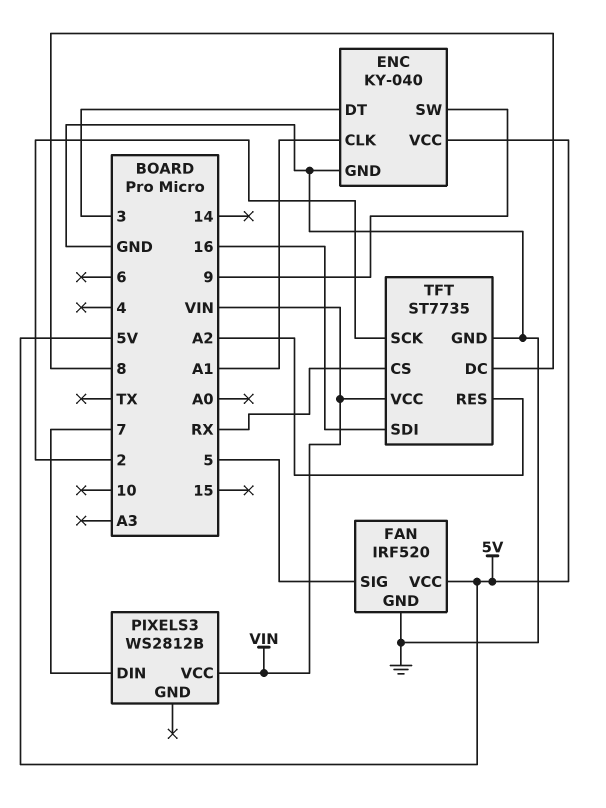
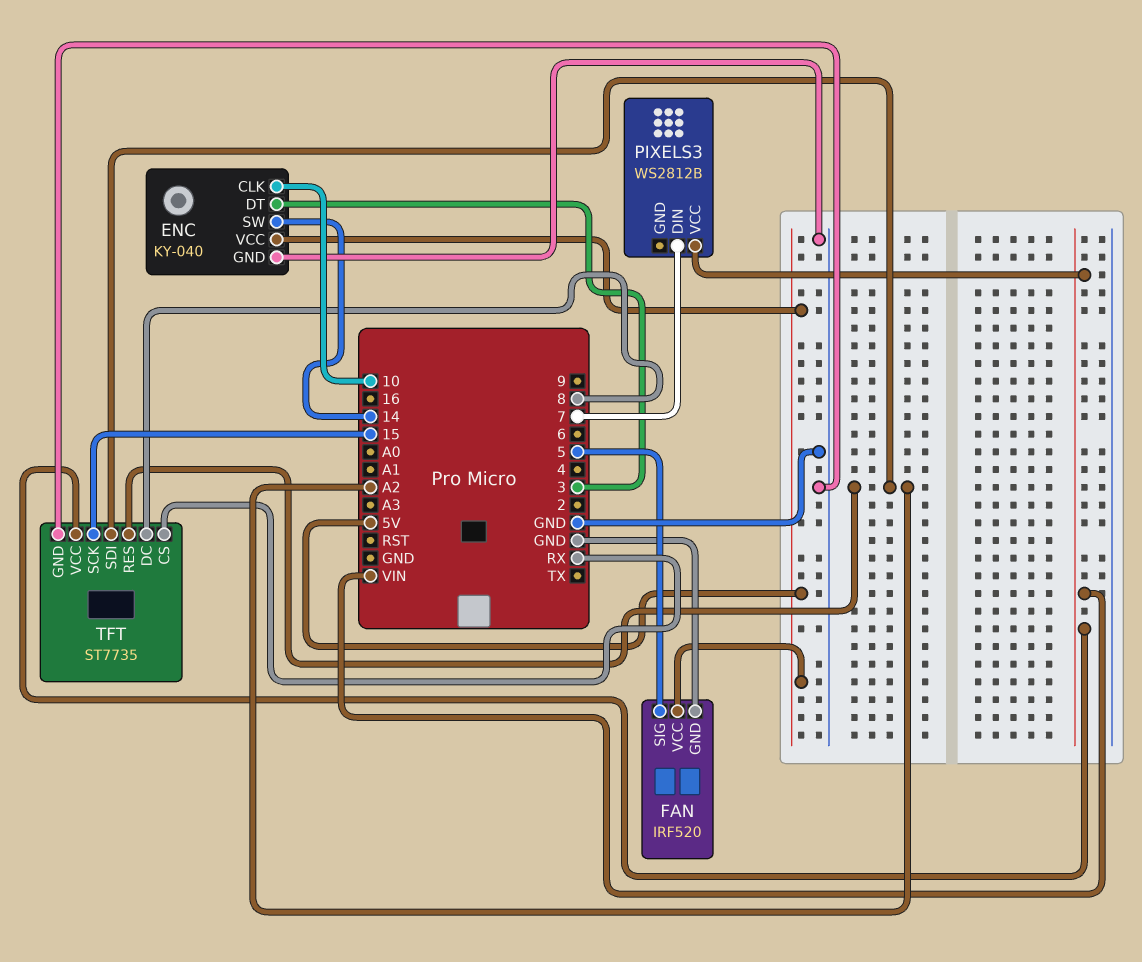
ENC pin CLK: A1 -> 10
ENC pin SW: 9 -> 14
TFT pin SCK: 2 -> 15
TFT pin SDI: 16 -> A2

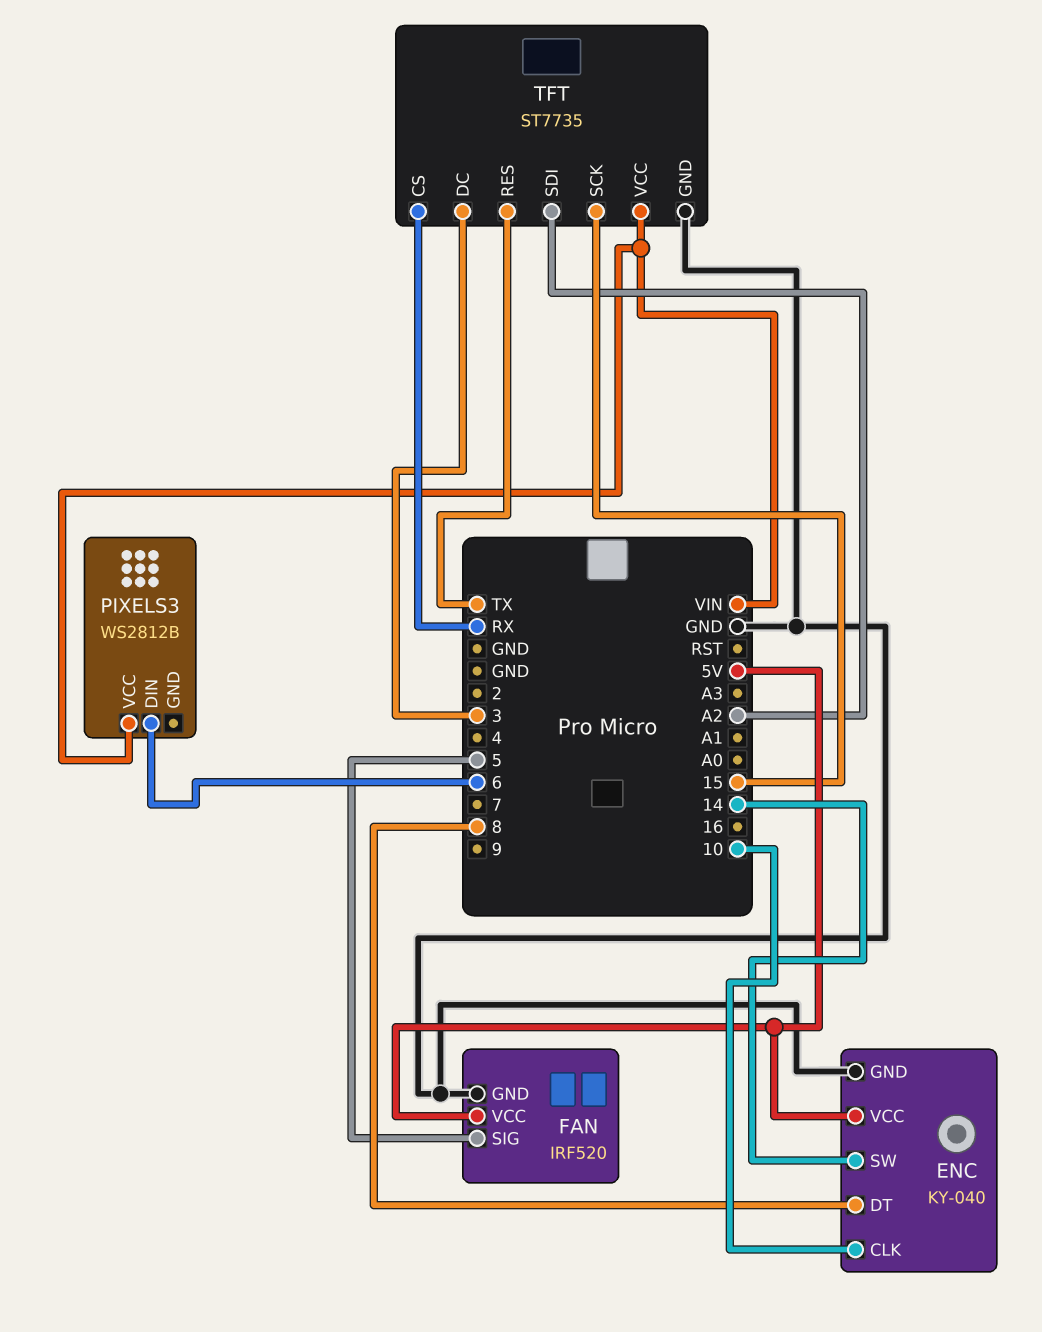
ENC pin DT: 3 -> 8
PIXELS3 pin DIN: 7 -> 6
TFT pin DC: 8 -> 3
TFT pin RES: A2 -> TX

